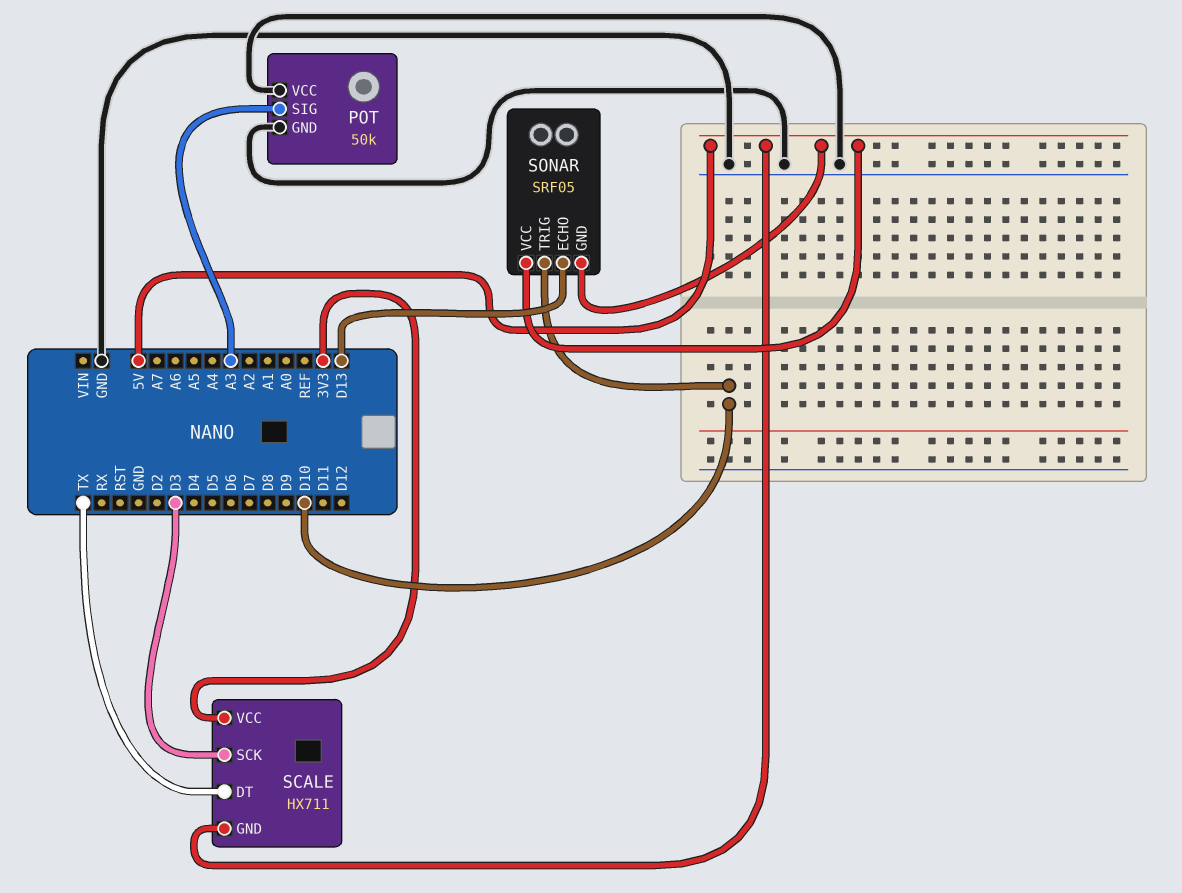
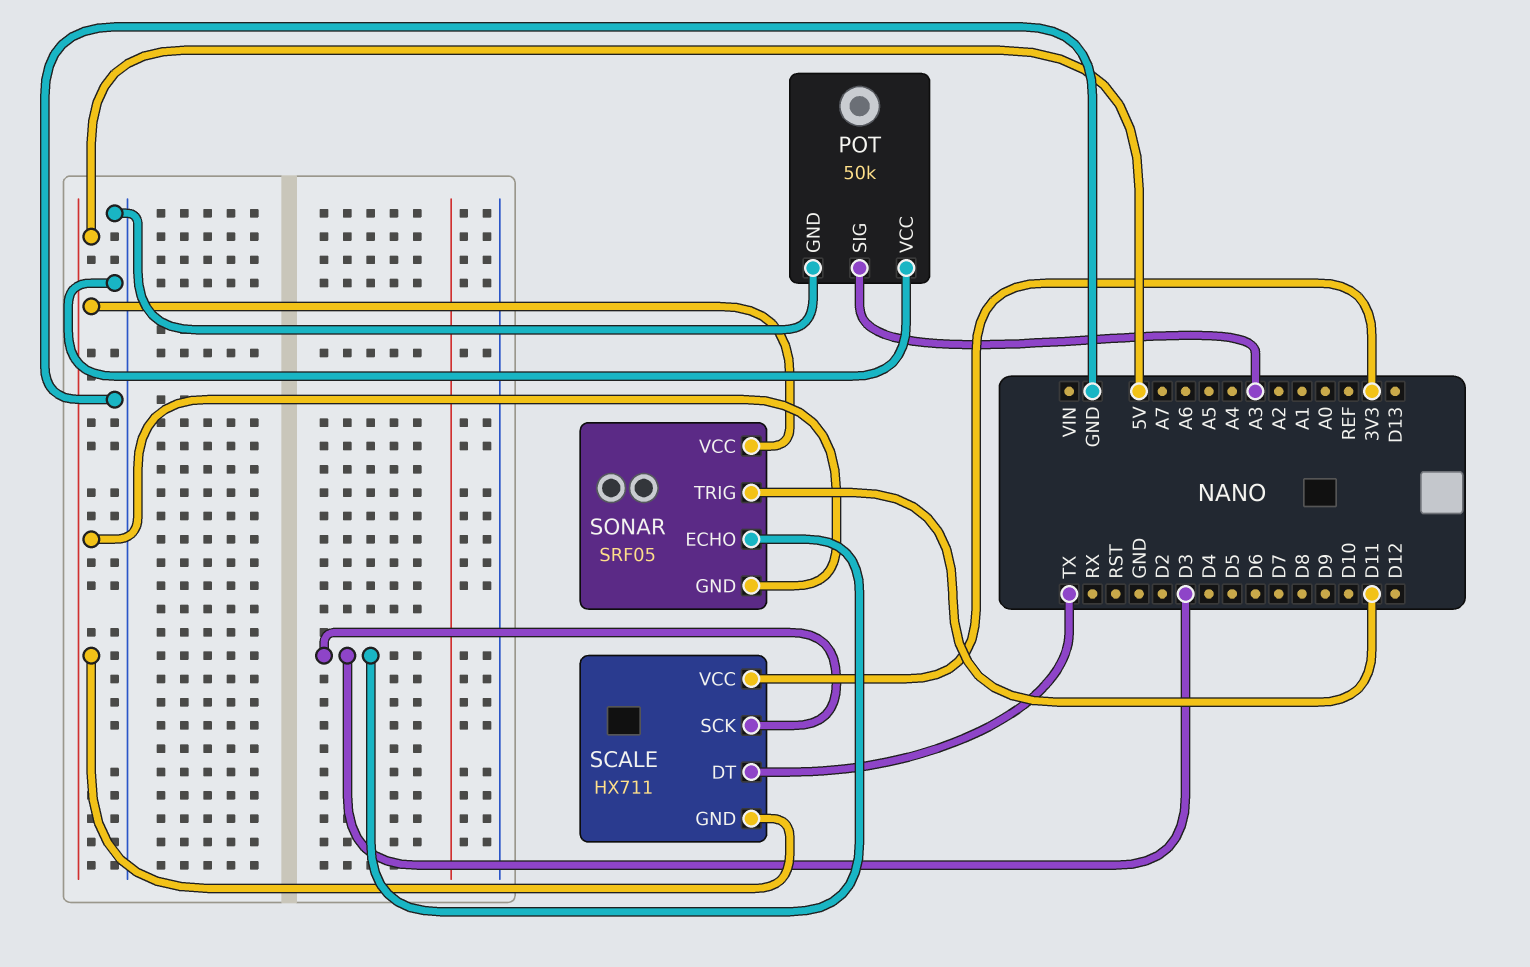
SONAR pin ECHO: D13 -> D3
SONAR pin TRIG: D10 -> D11

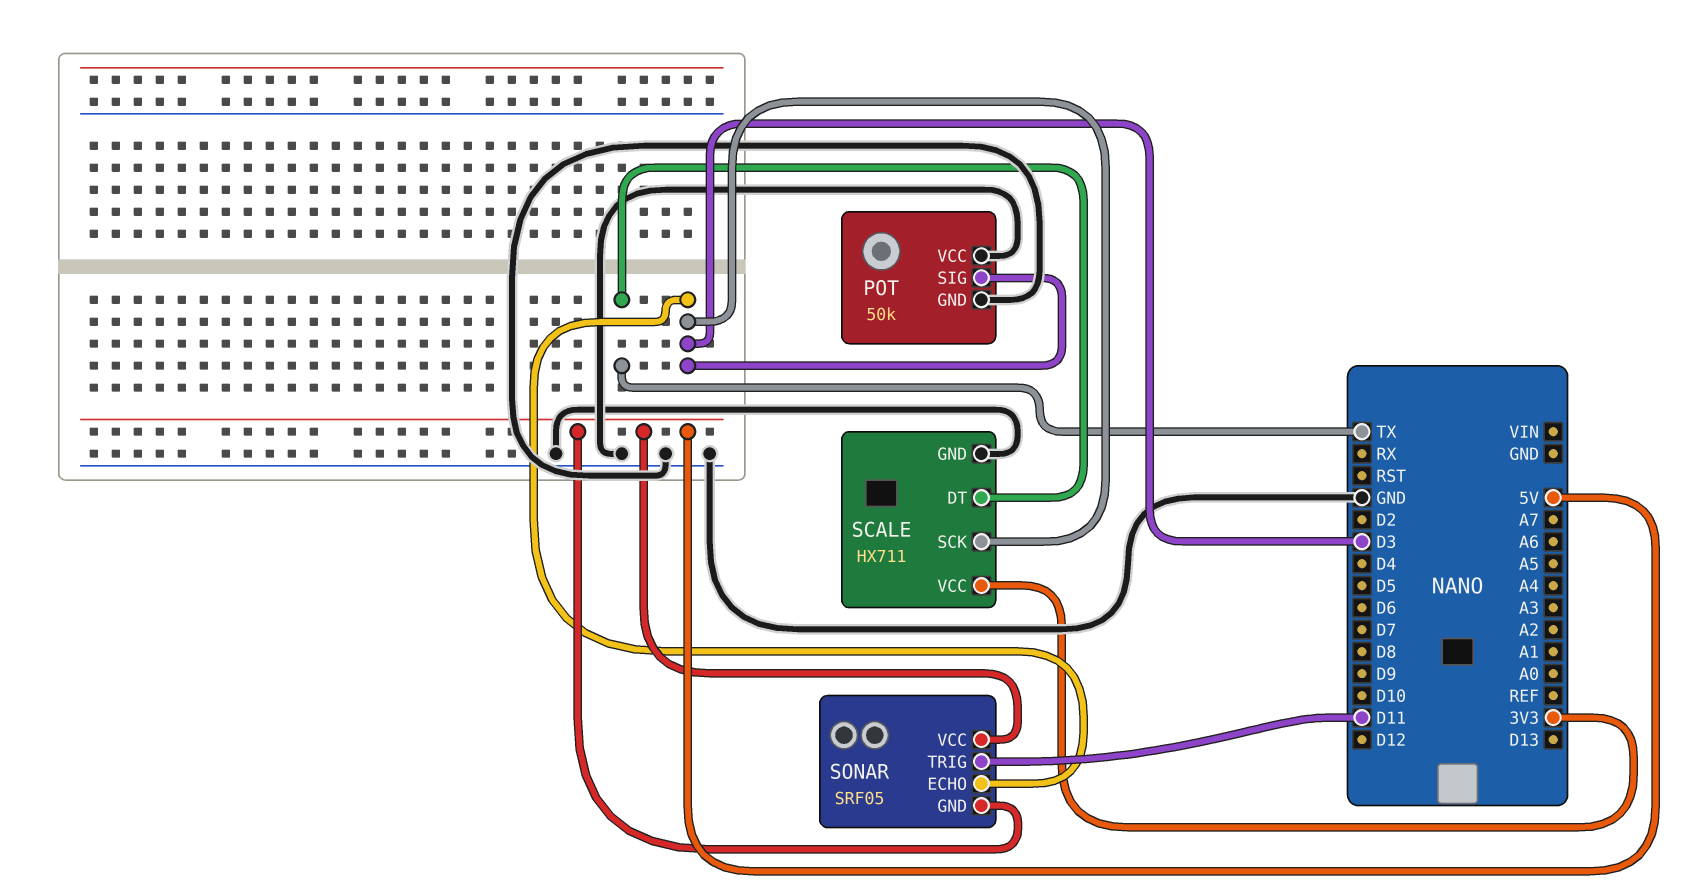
POT pin SIG: A3 -> D3
SCALE pin GND: 5V -> GND

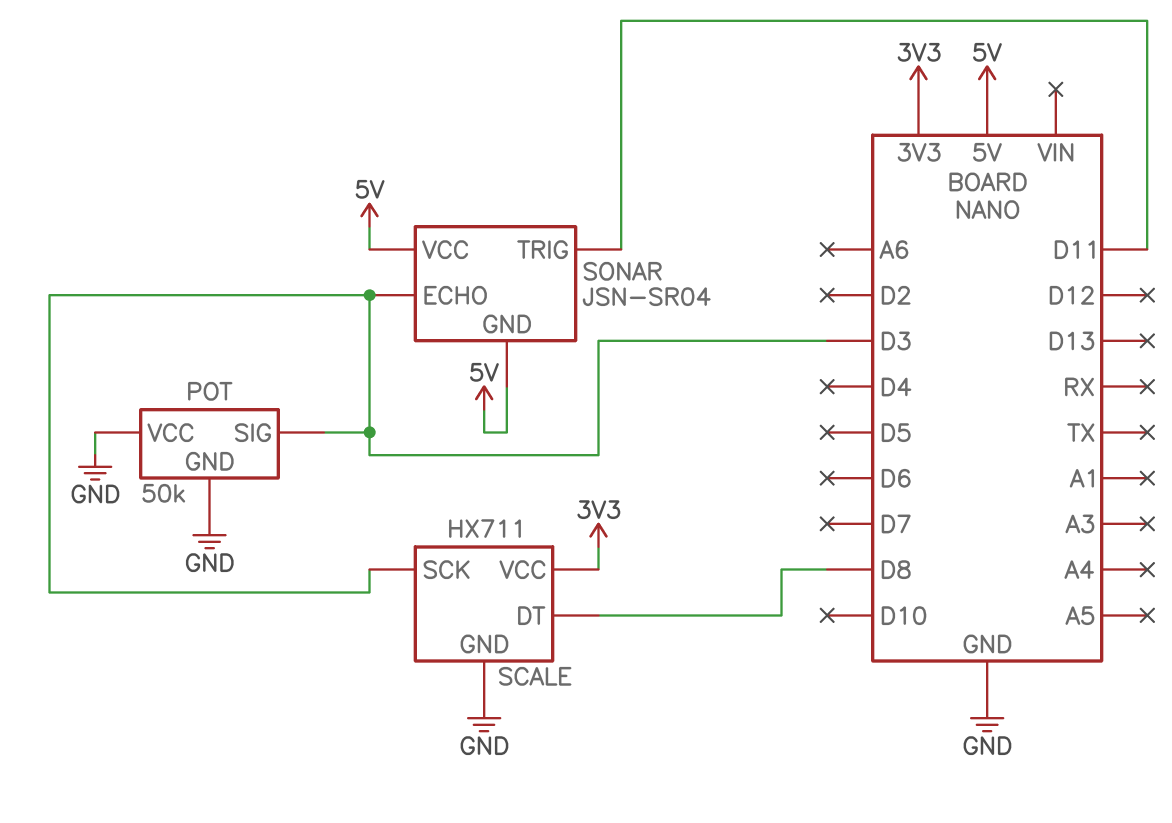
SCALE pin DT: TX -> D8
SONAR: SRF05 -> JSN-SR04

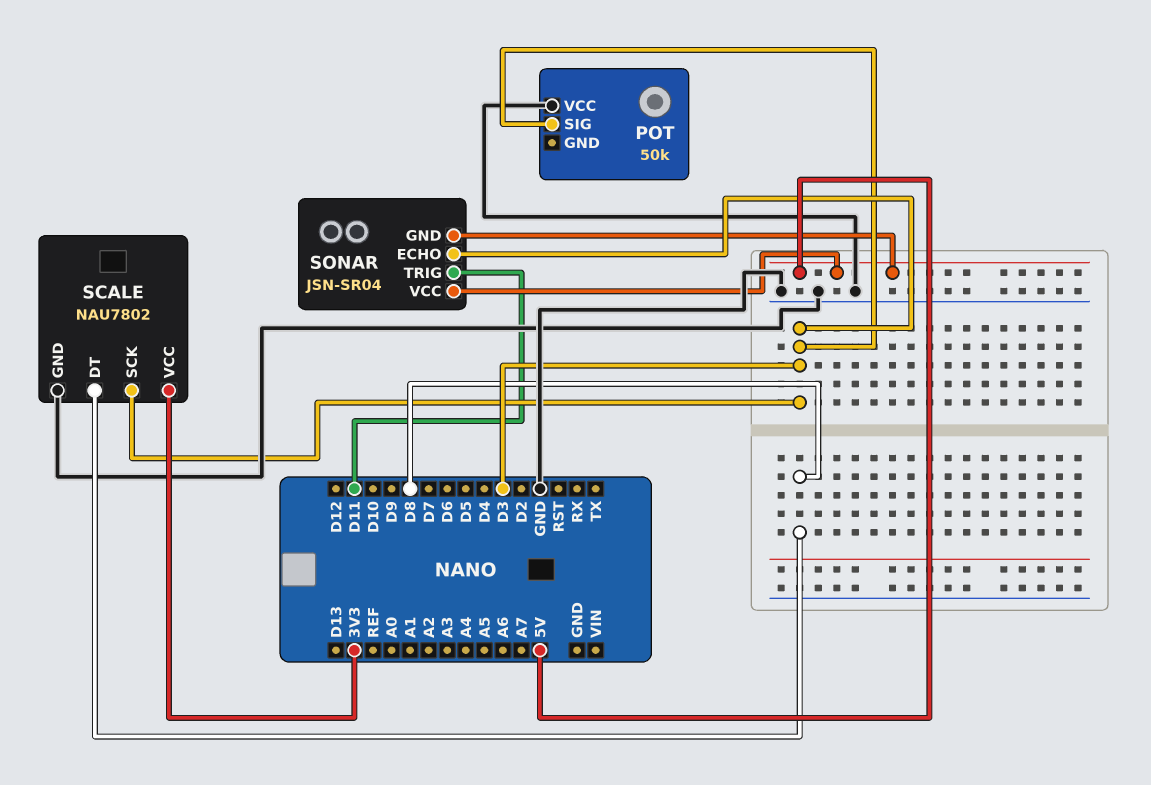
POT pin GND: GND -> none
SCALE: HX711 -> NAU7802

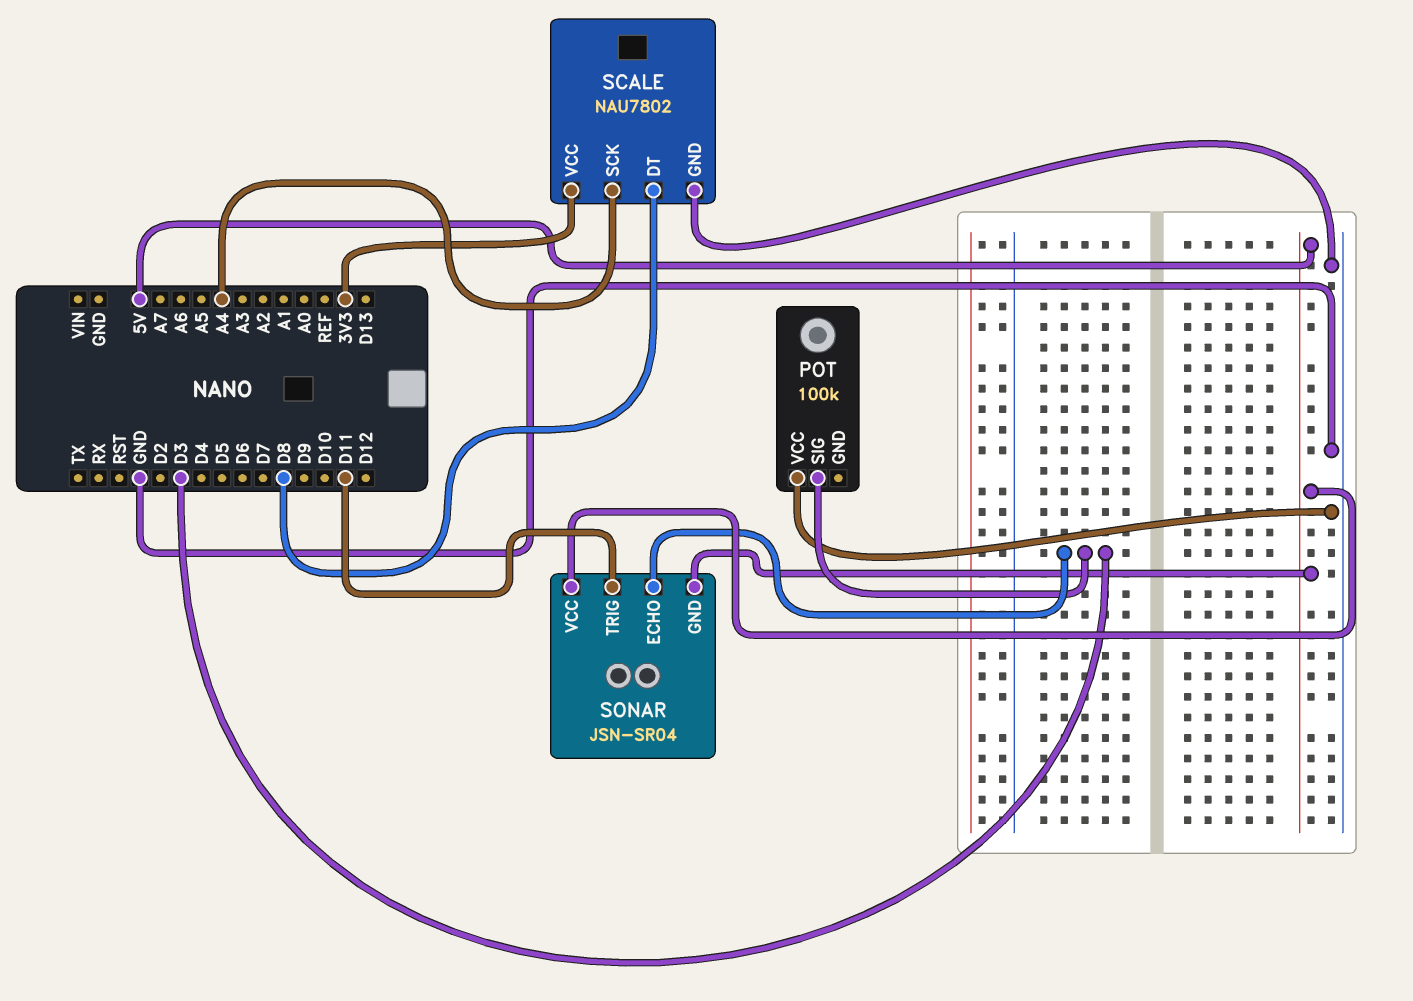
POT: 50k -> 100k
SCALE pin SCK: D3 -> A4

